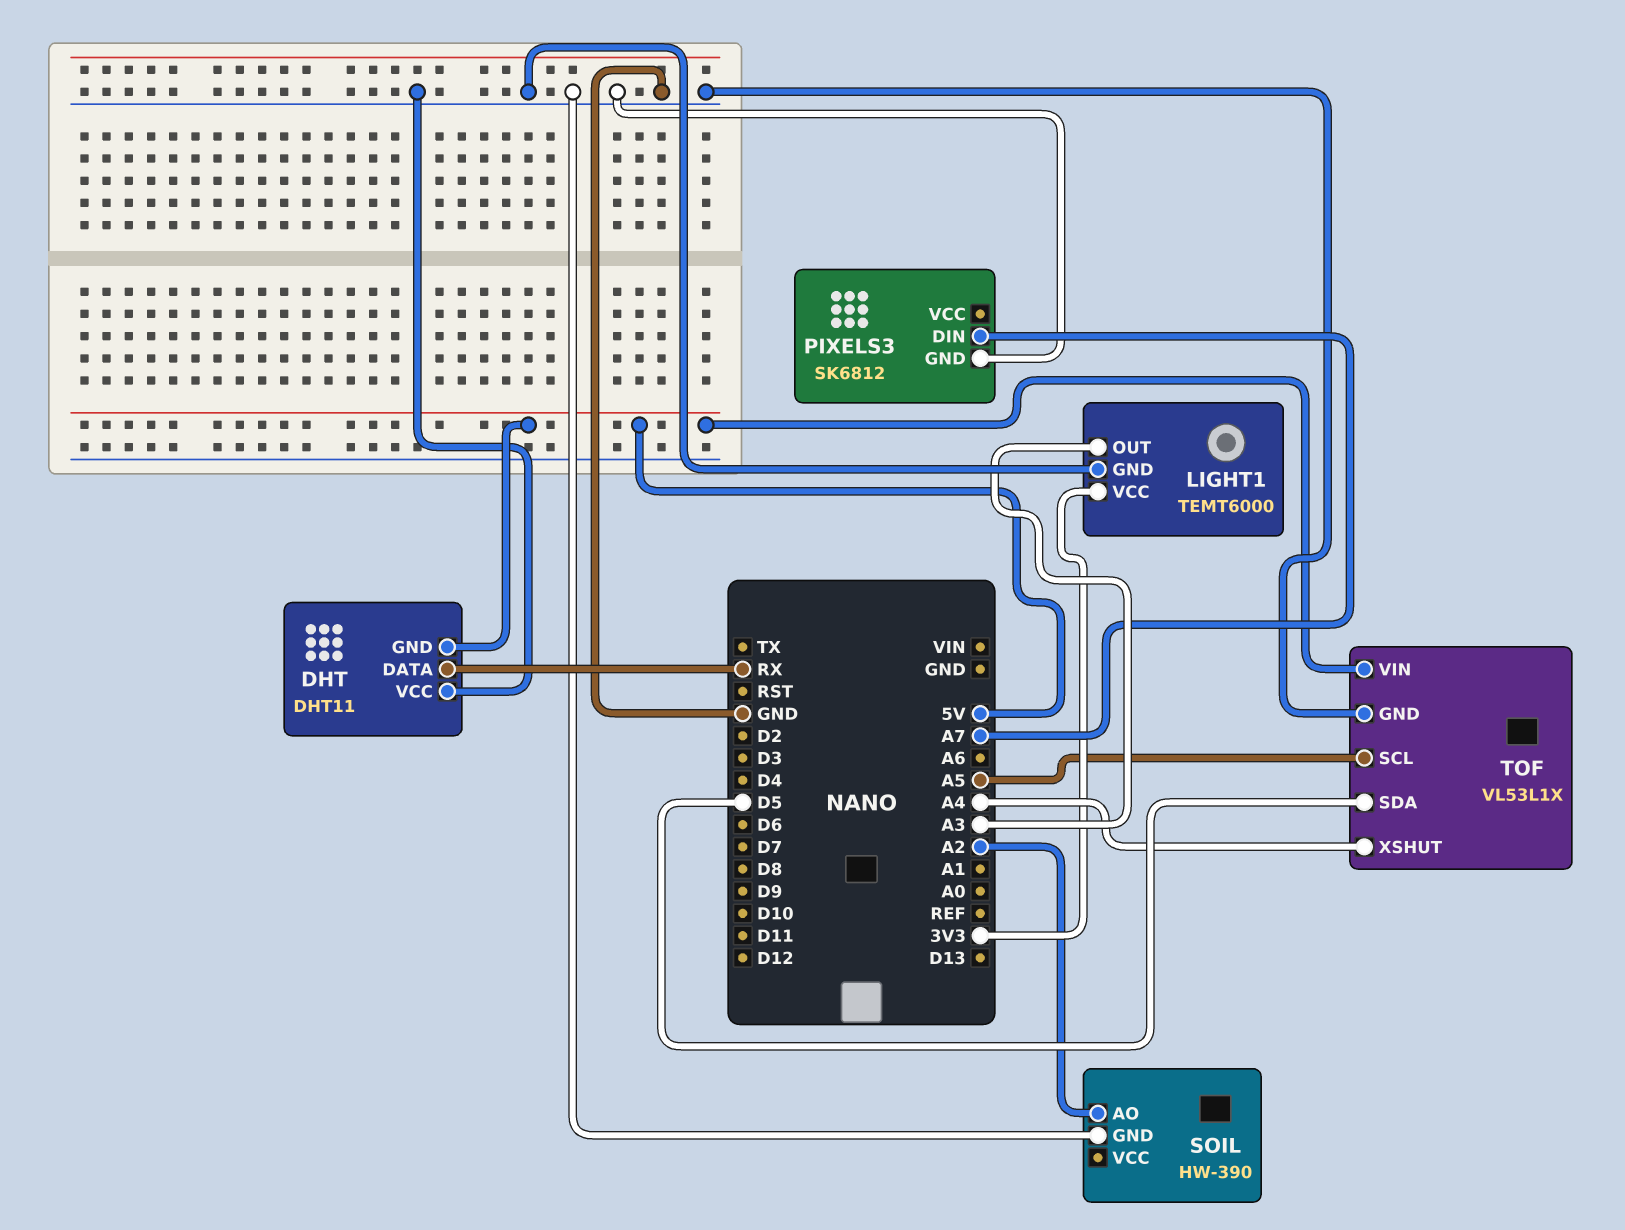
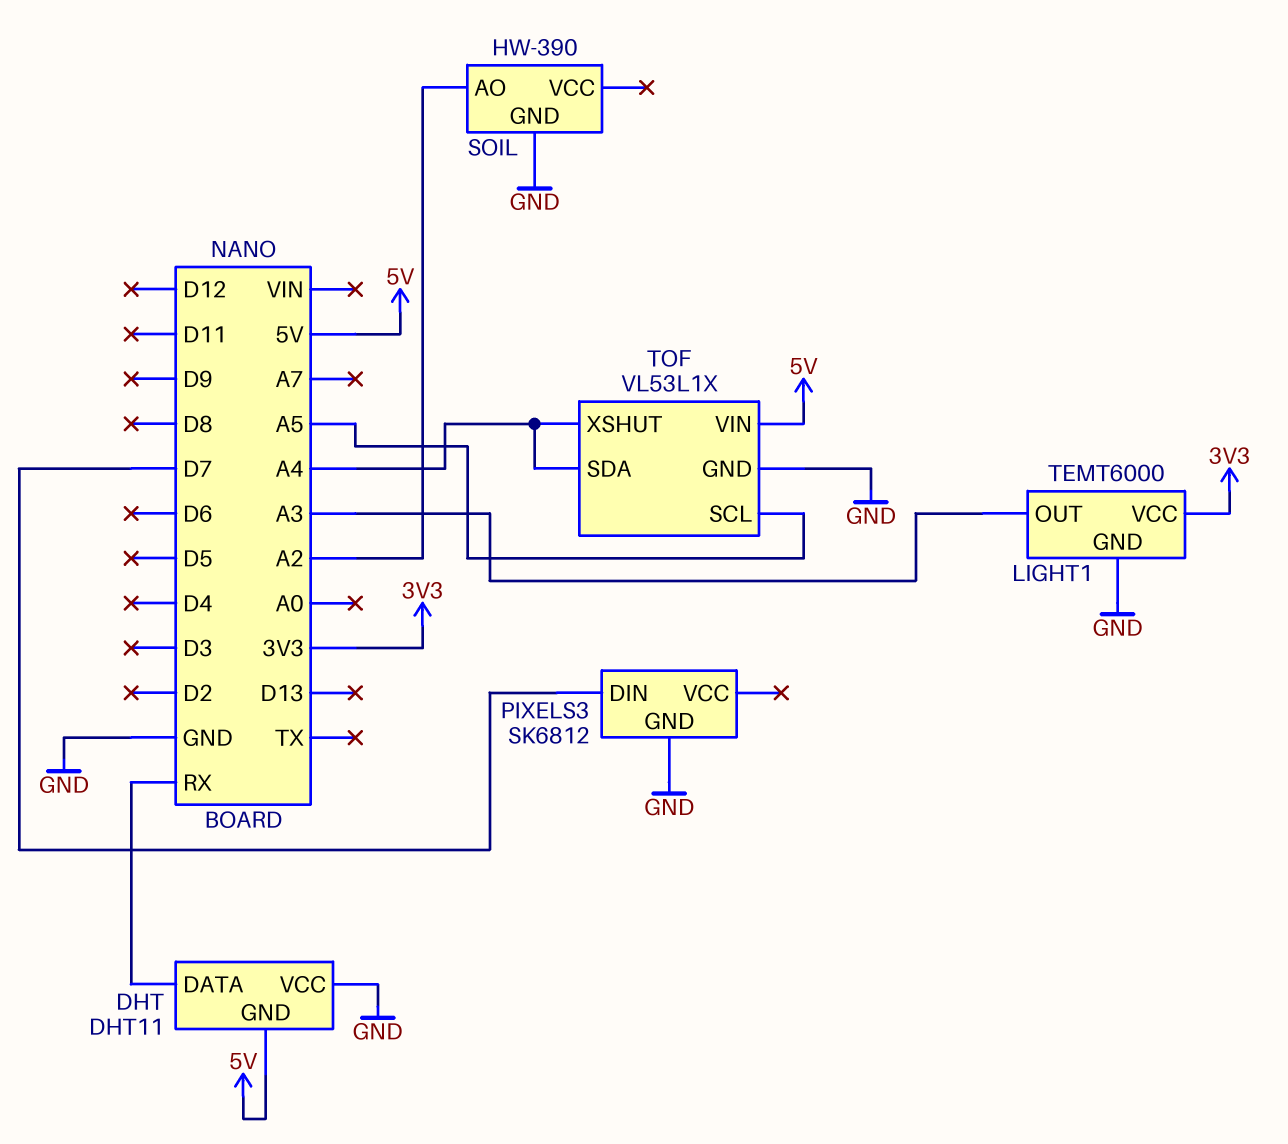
PIXELS3 pin DIN: A7 -> D7
TOF pin SDA: D5 -> A4

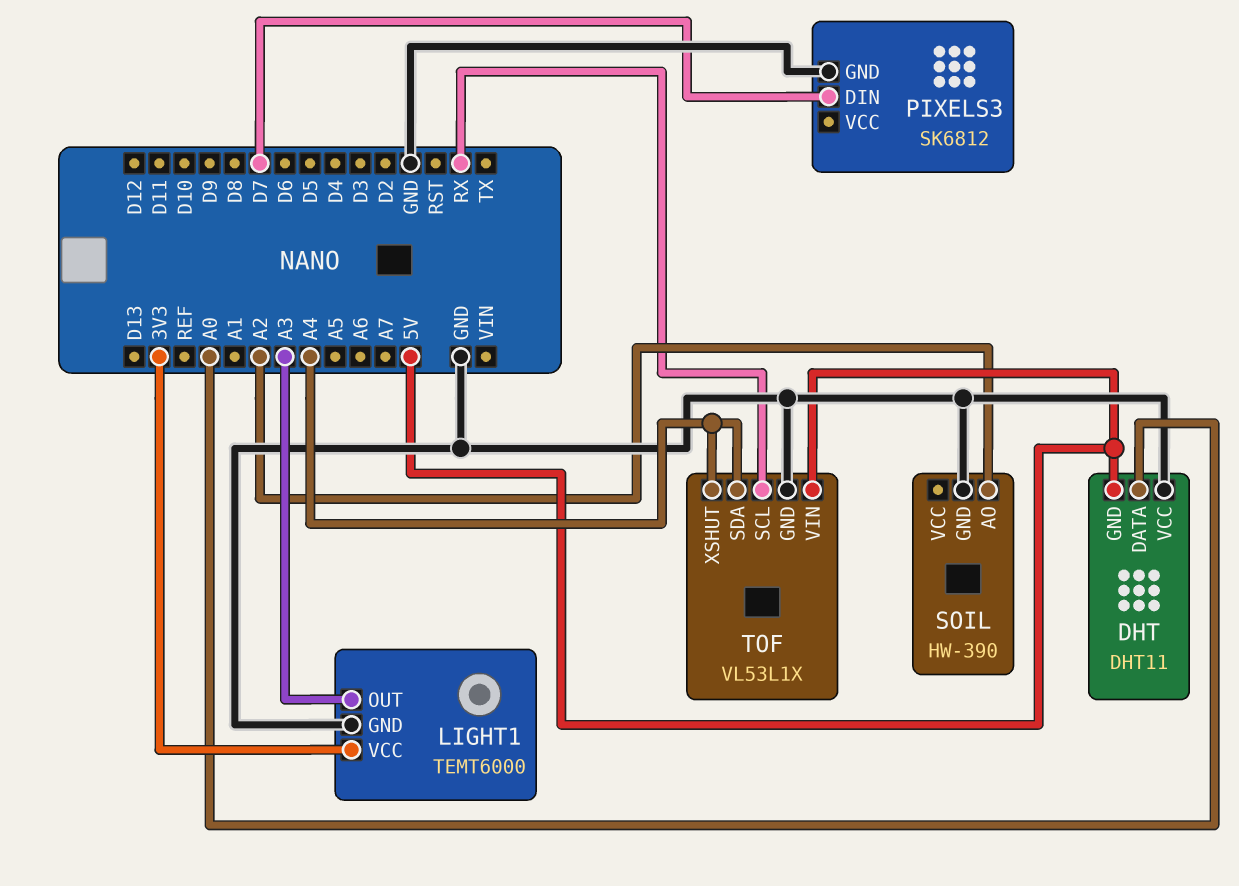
DHT pin DATA: RX -> A0
TOF pin SCL: A5 -> RX

